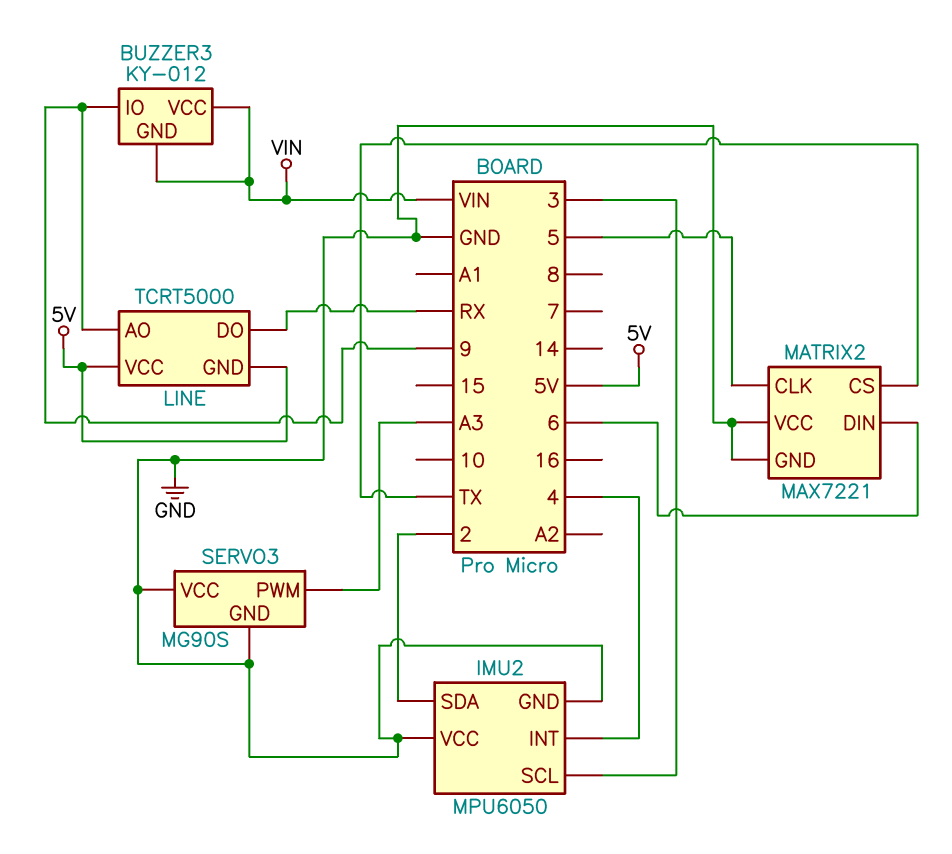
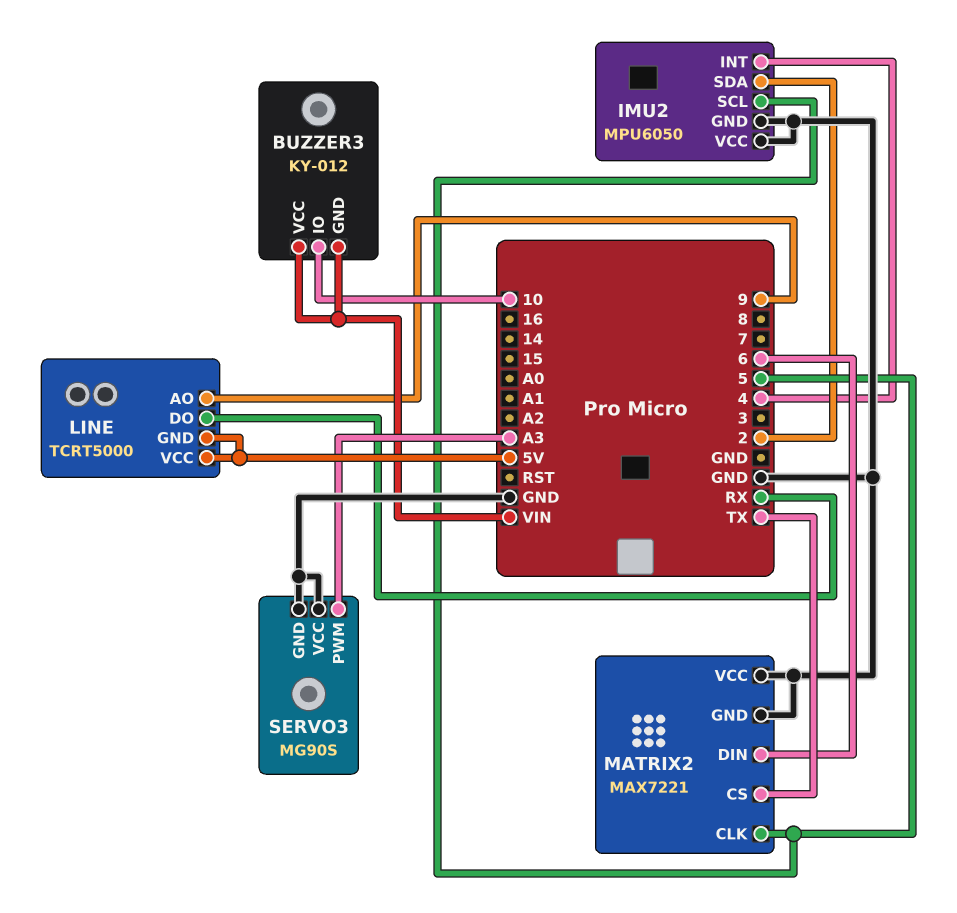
BUZZER3 pin IO: 9 -> 10
IMU2 pin SCL: 3 -> 5

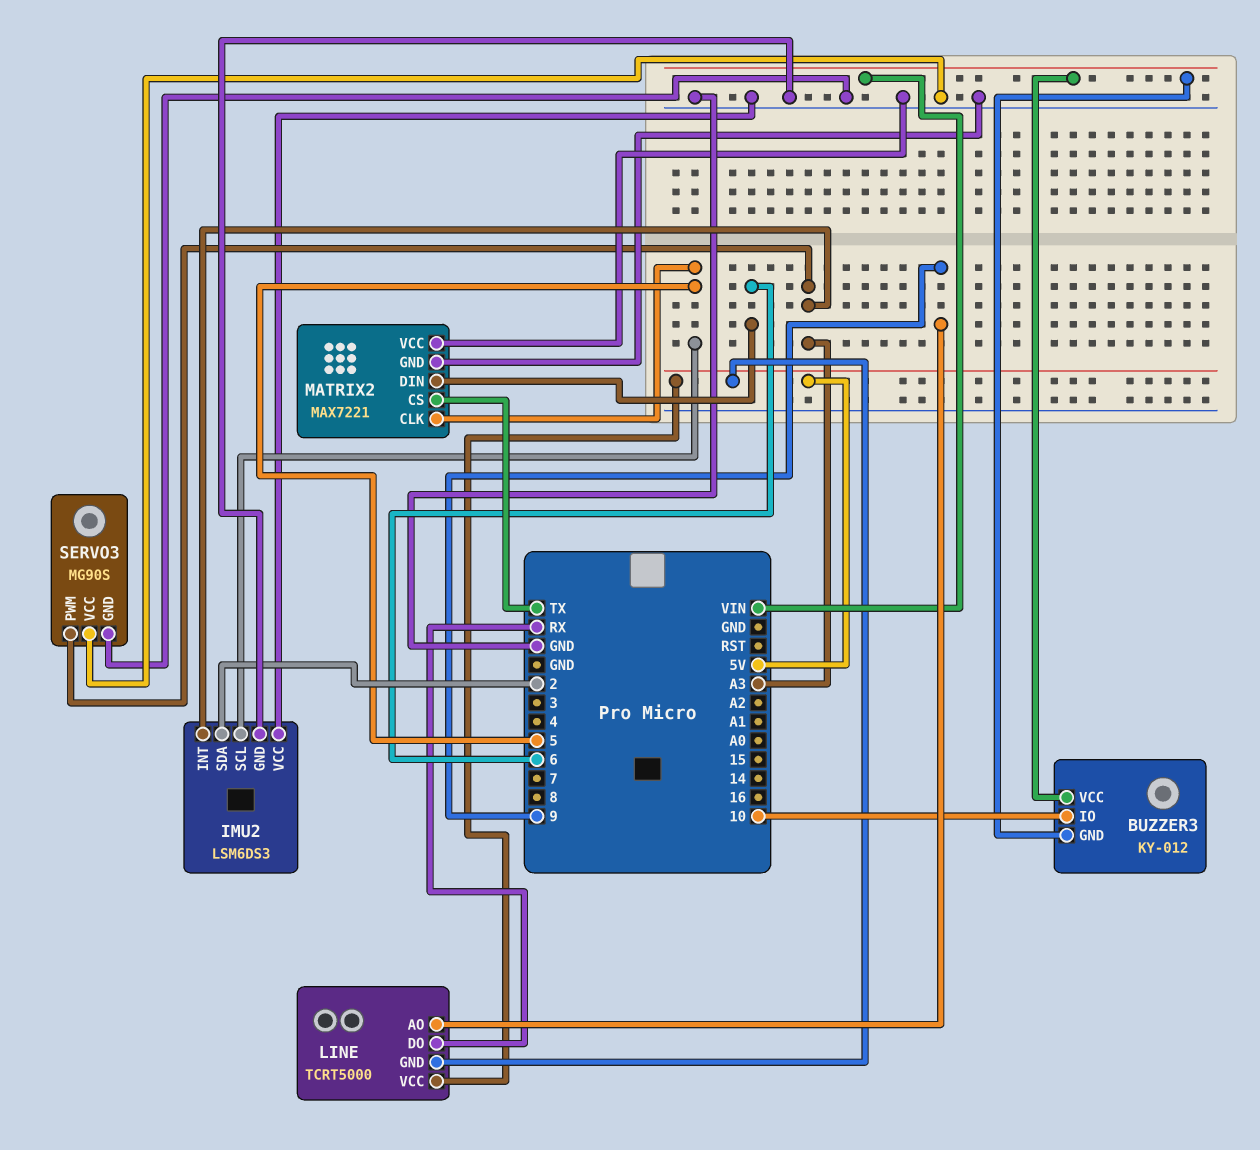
IMU2: MPU6050 -> LSM6DS3
IMU2 pin INT: 4 -> A3

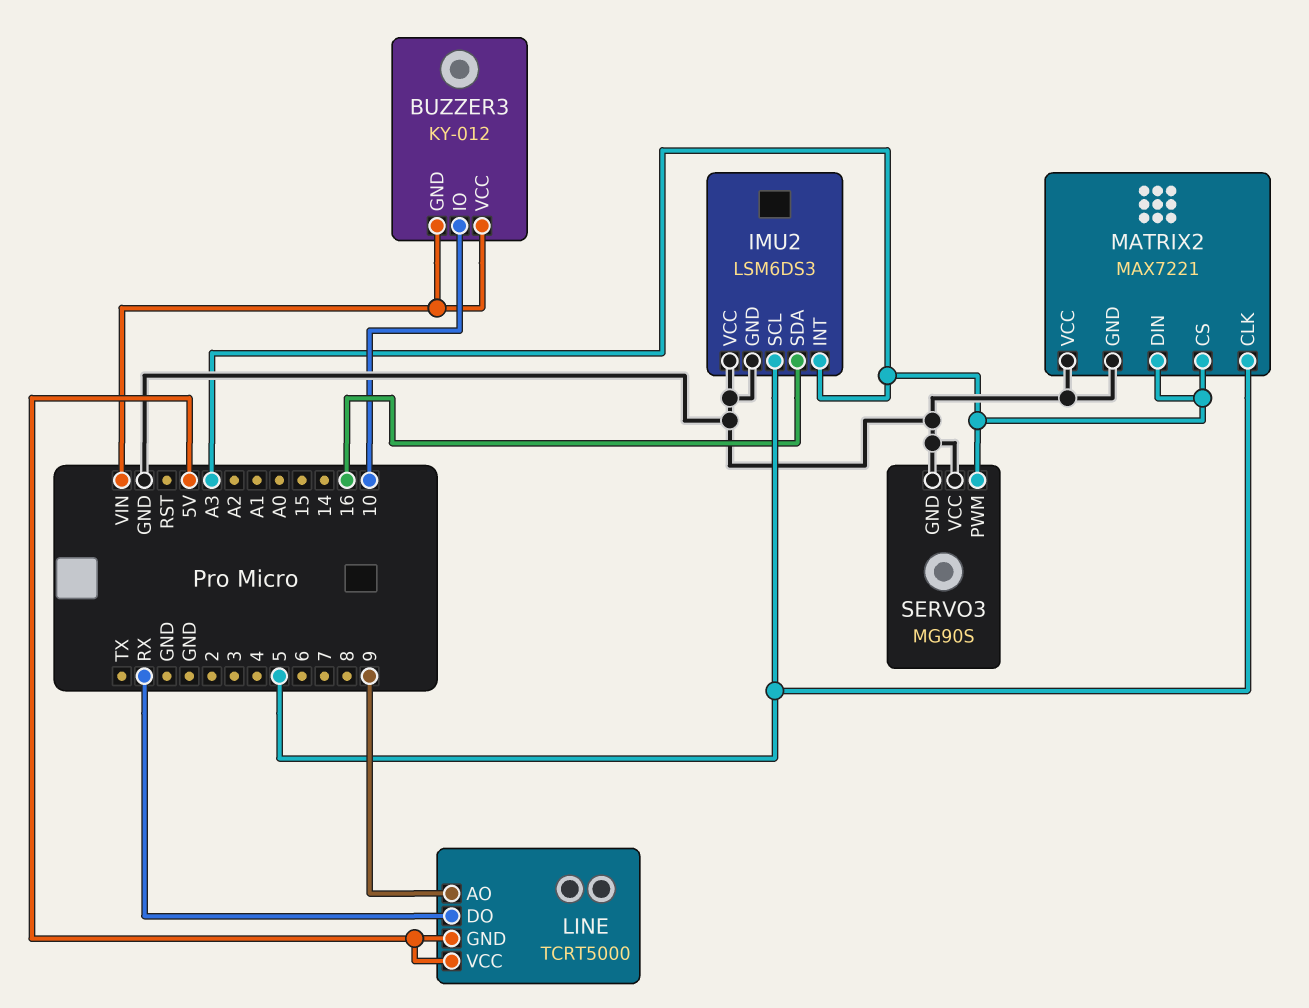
IMU2 pin SDA: 2 -> 16
MATRIX2 pin CS: TX -> A3
MATRIX2 pin DIN: 6 -> A3

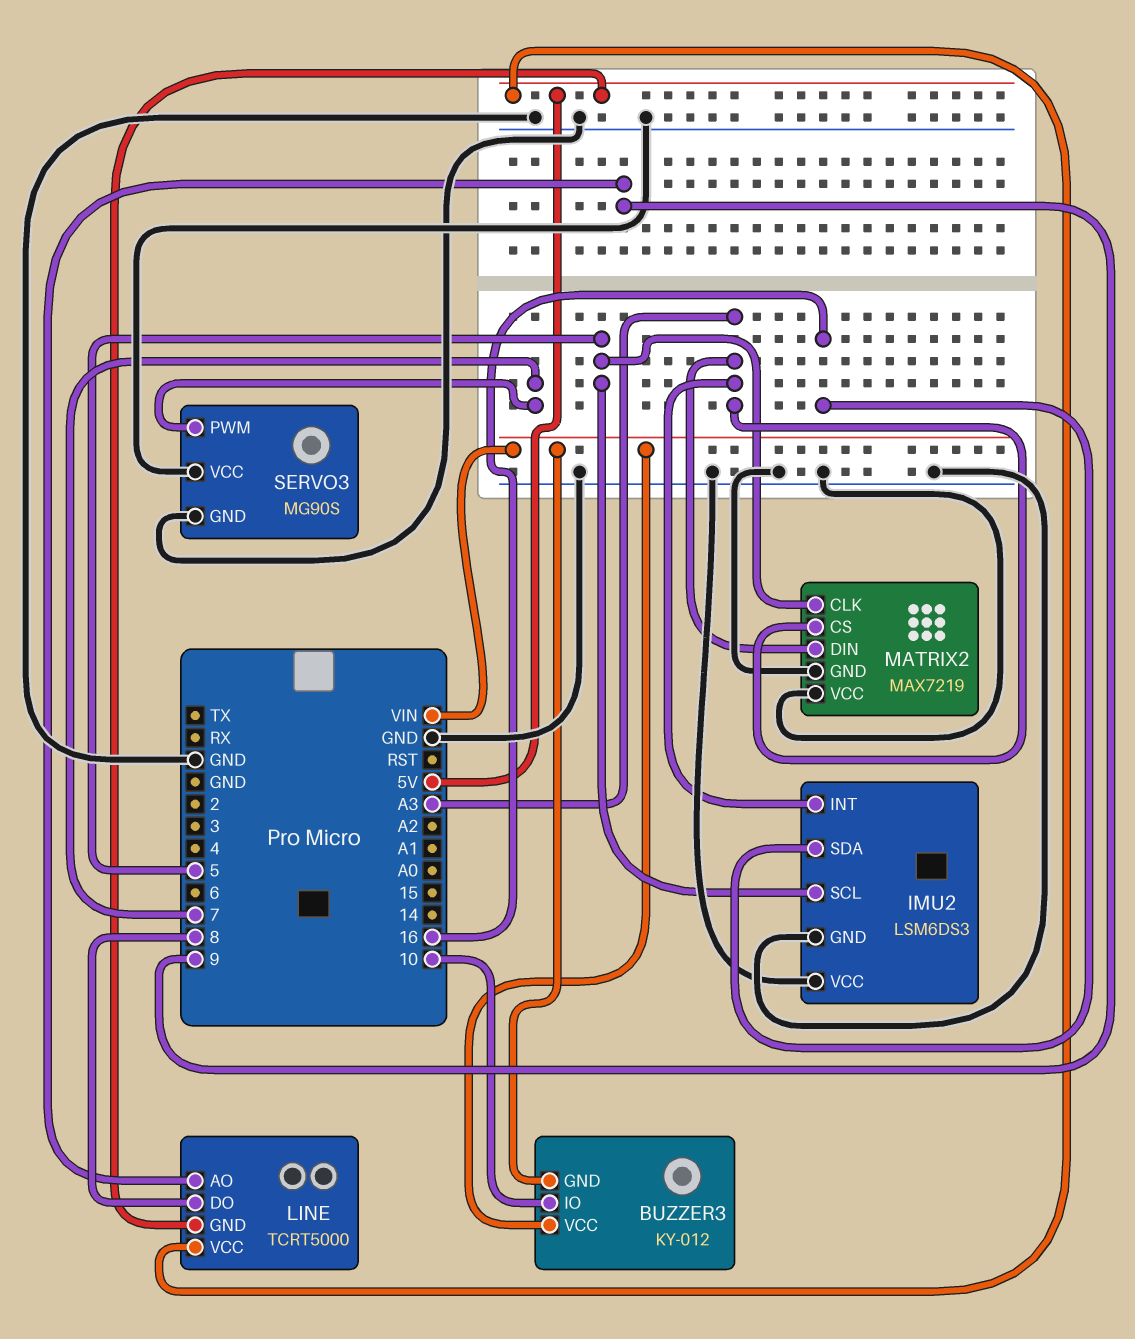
LINE pin DO: RX -> 8
MATRIX2: MAX7221 -> MAX7219
SERVO3 pin PWM: A3 -> 7

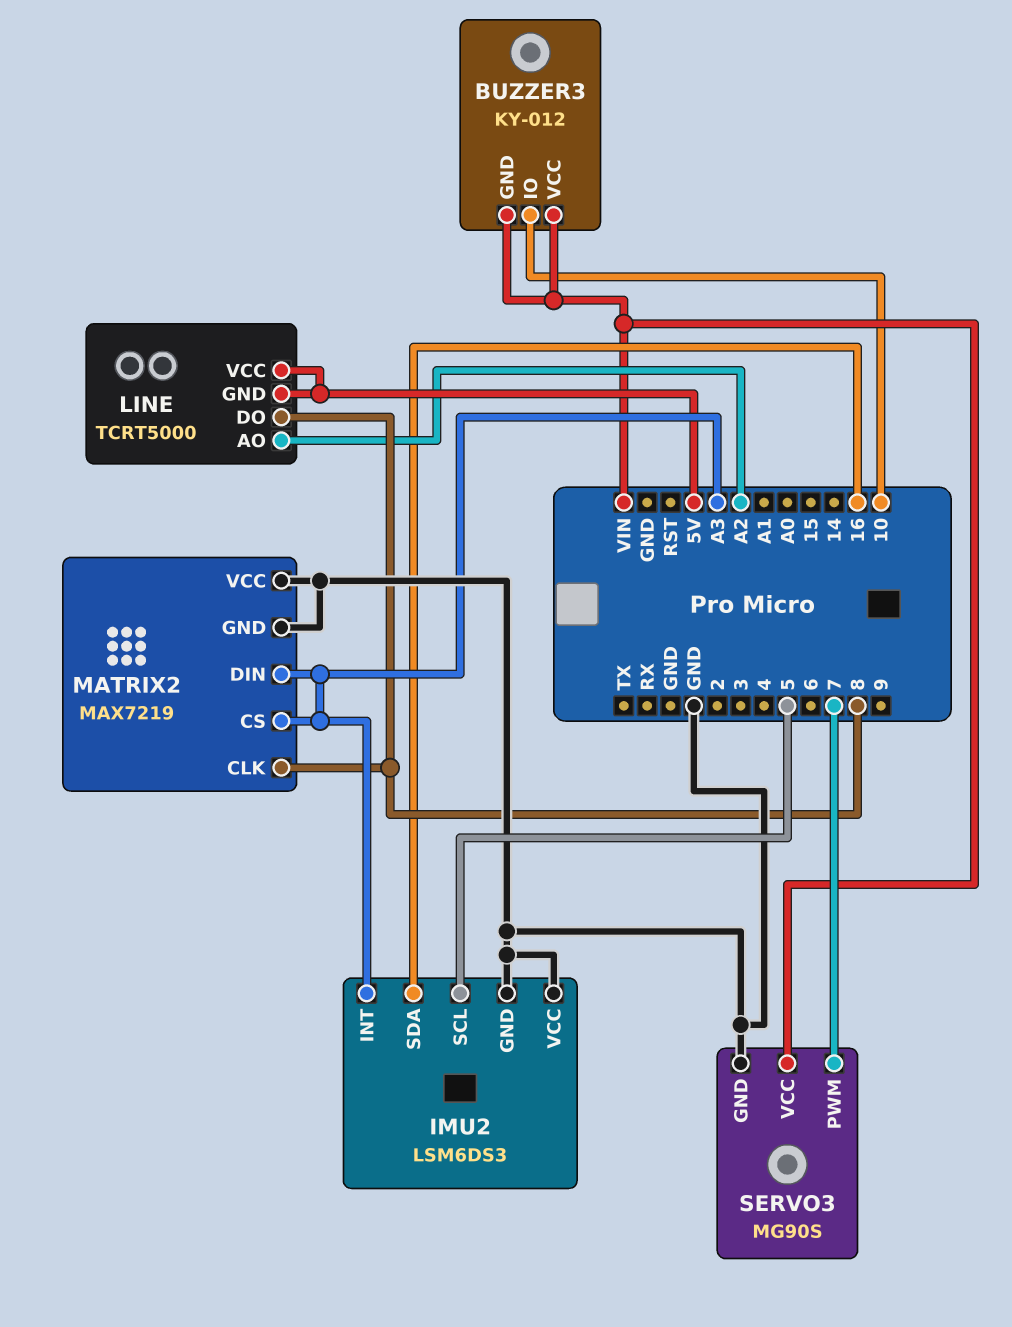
LINE pin AO: 9 -> A2
MATRIX2 pin CLK: 5 -> 8
SERVO3 pin VCC: GND -> VIN

